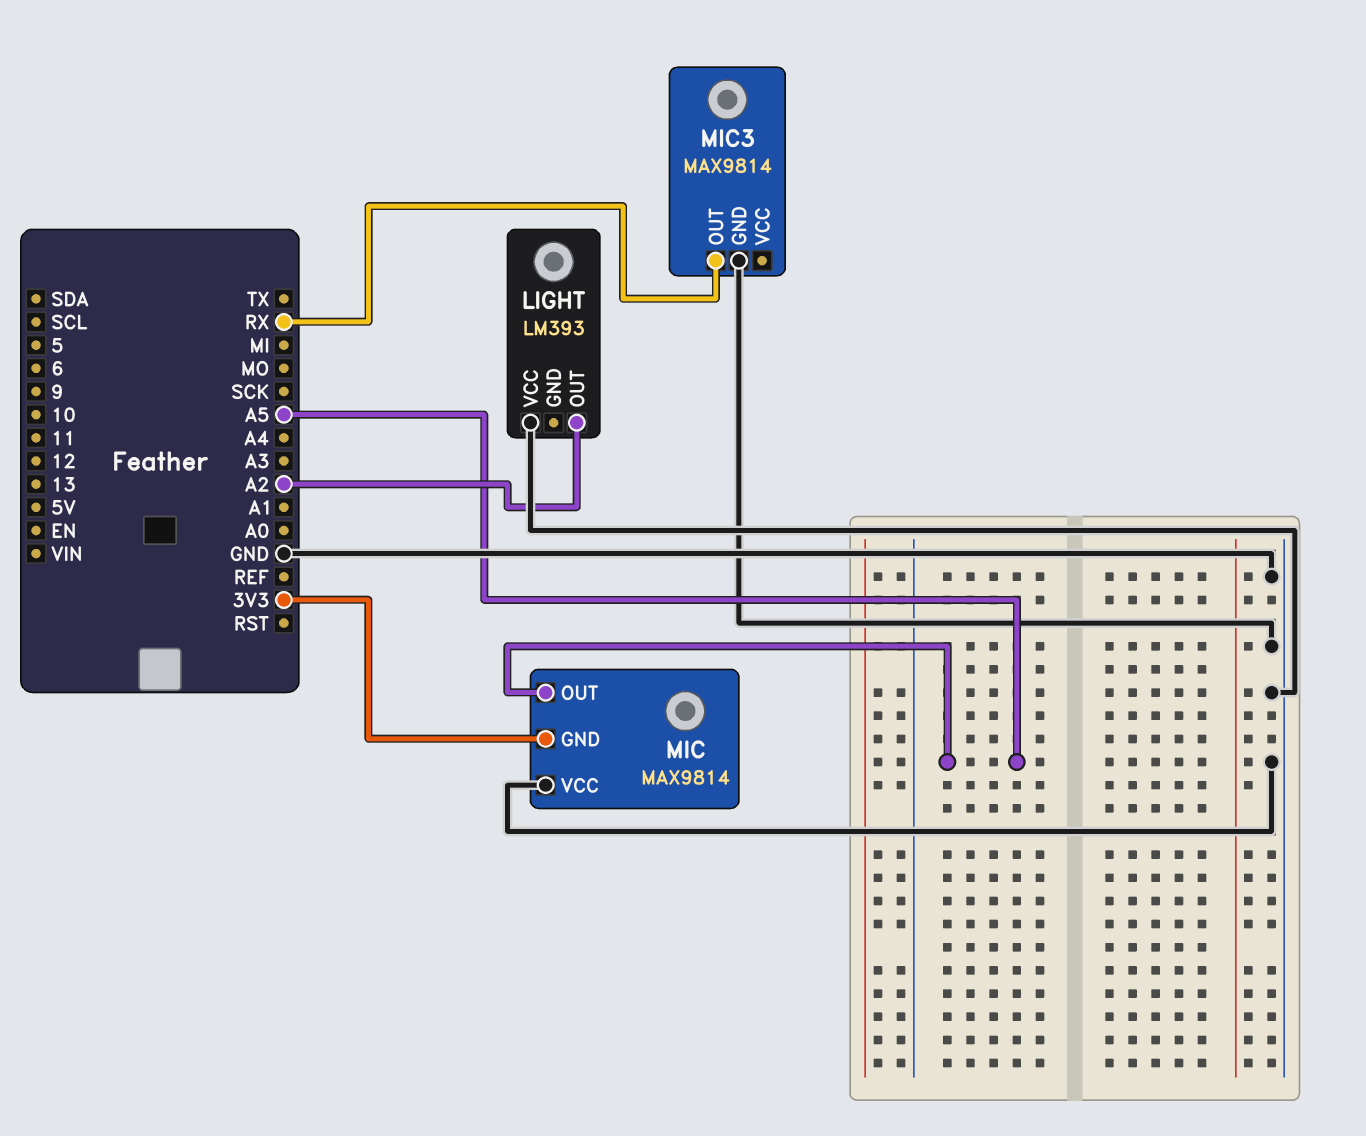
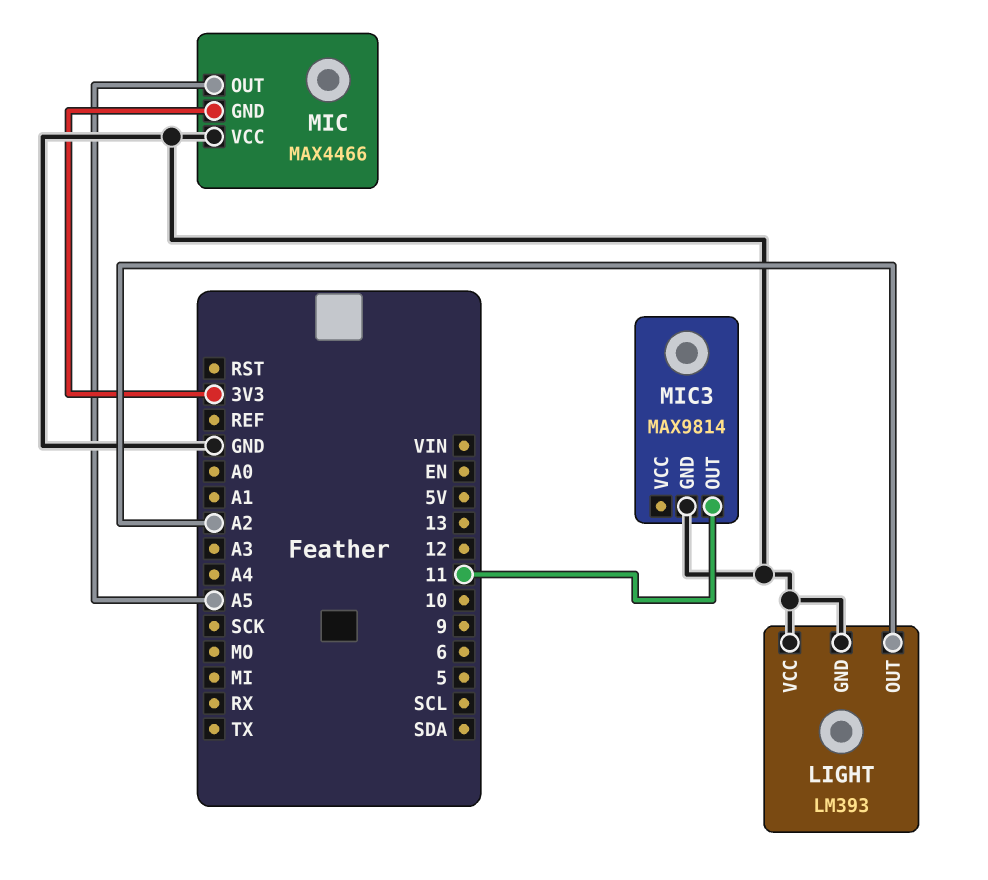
LIGHT pin GND: none -> GND
MIC: MAX9814 -> MAX4466
MIC3 pin OUT: RX -> 11

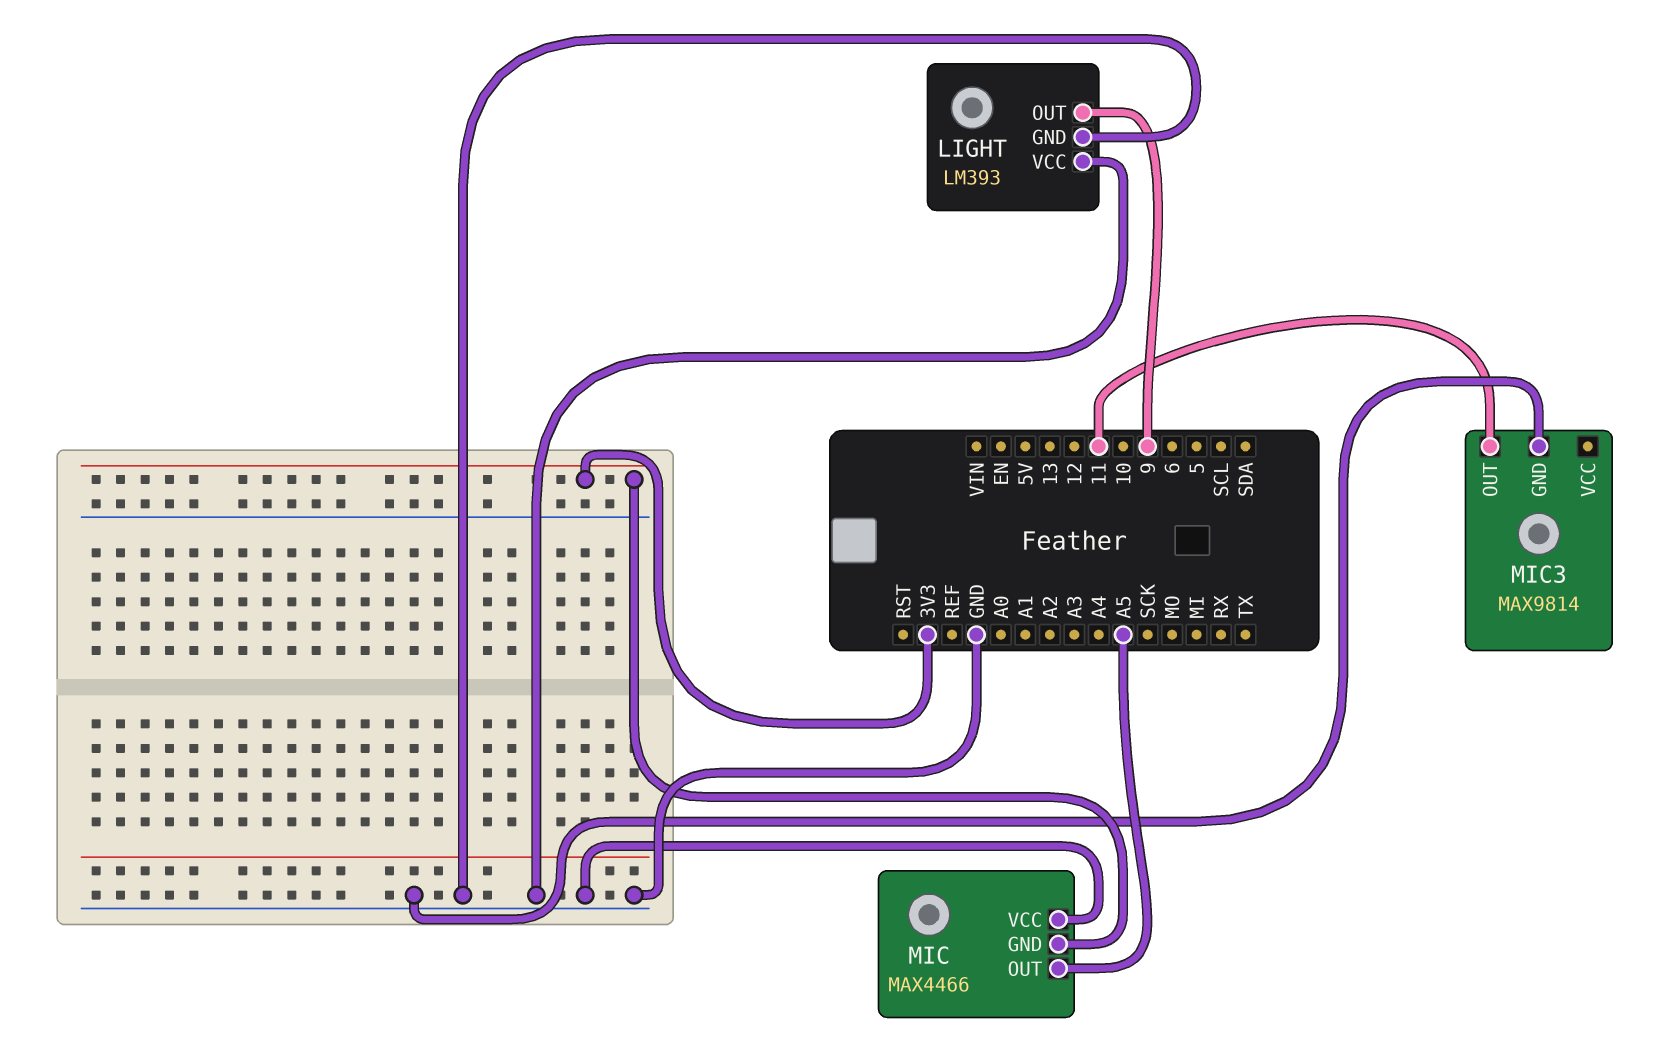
LIGHT pin OUT: A2 -> 9

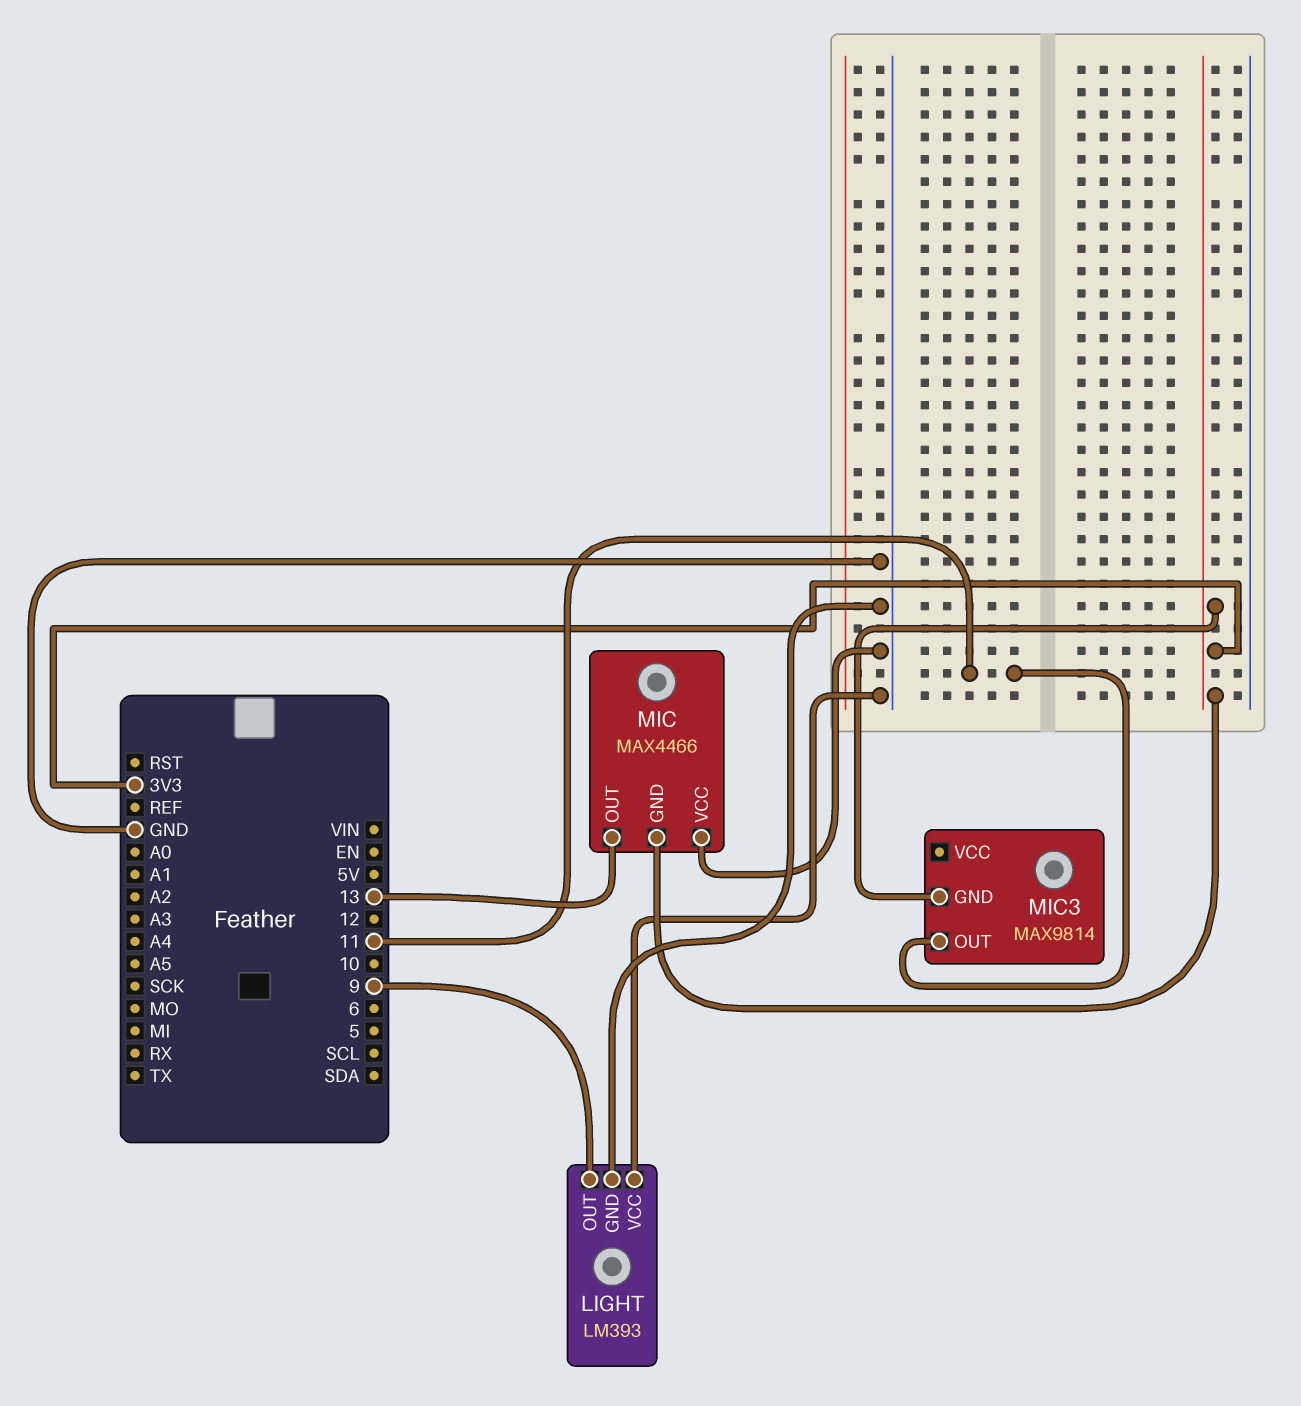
MIC pin OUT: A5 -> 13
MIC3 pin GND: GND -> 3V3

